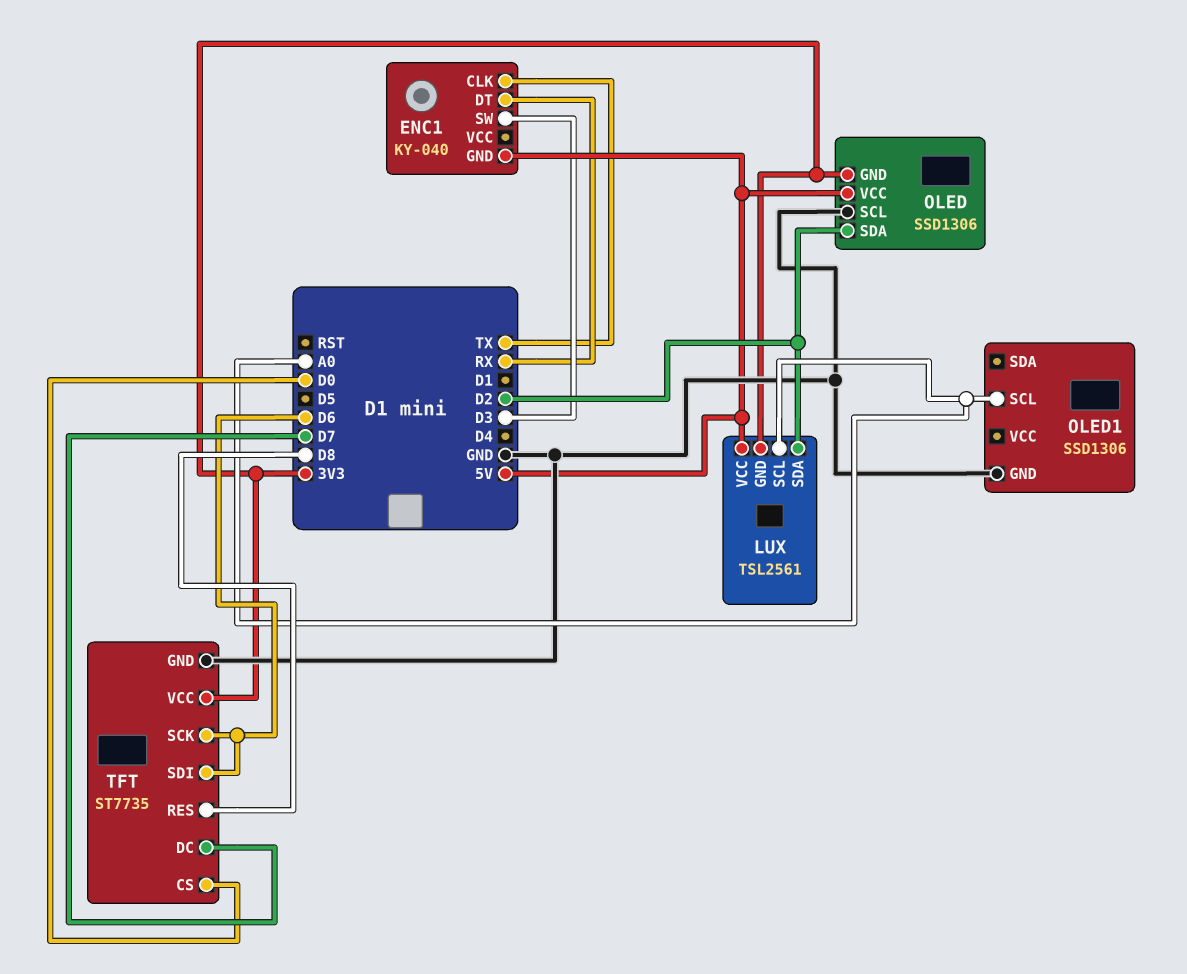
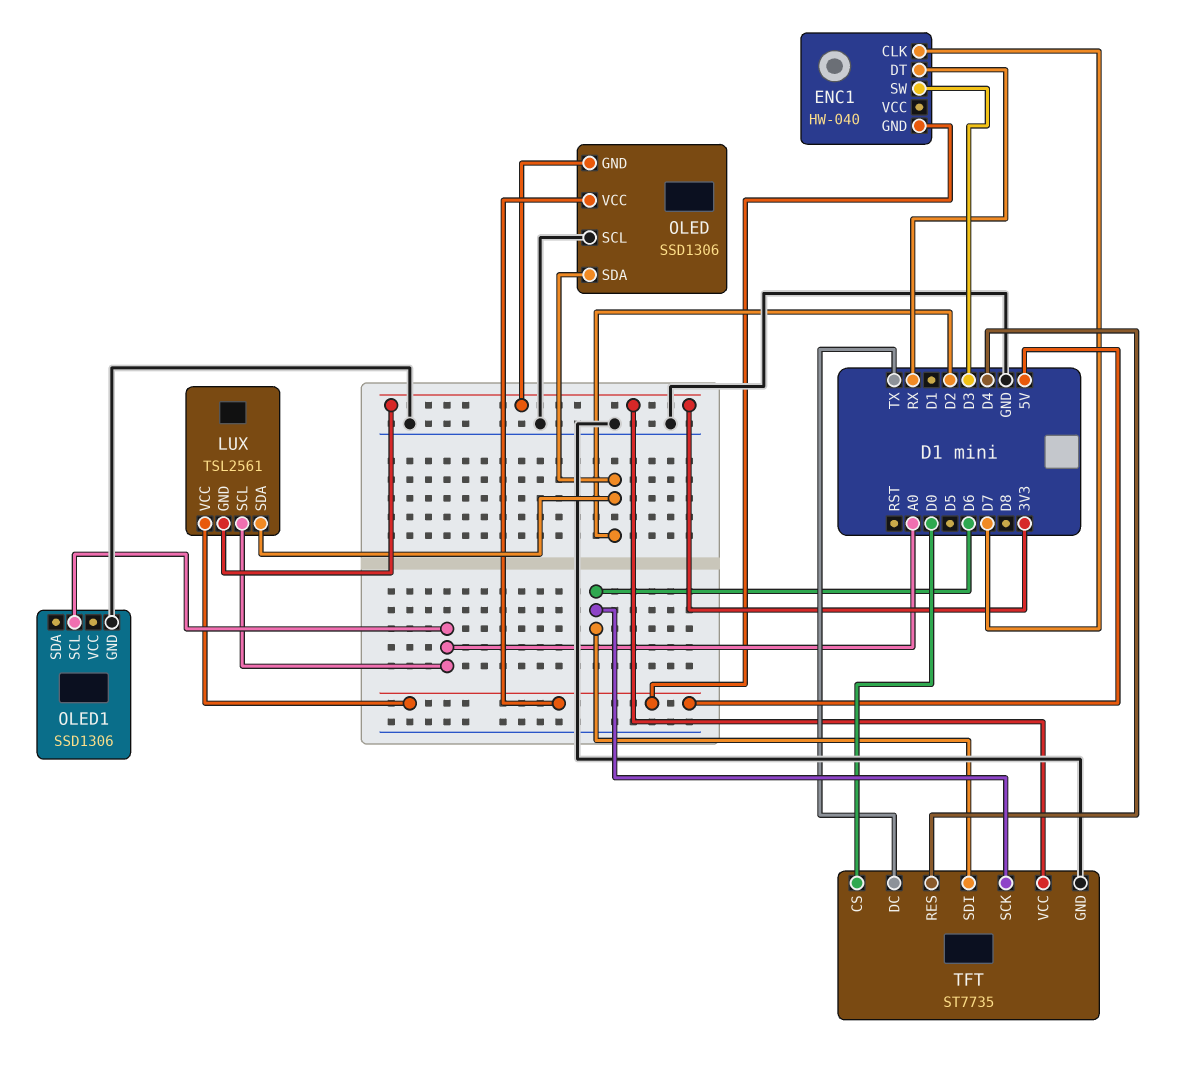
ENC1: KY-040 -> HW-040
ENC1 pin CLK: TX -> D7
TFT pin DC: D7 -> TX
TFT pin RES: D8 -> D4

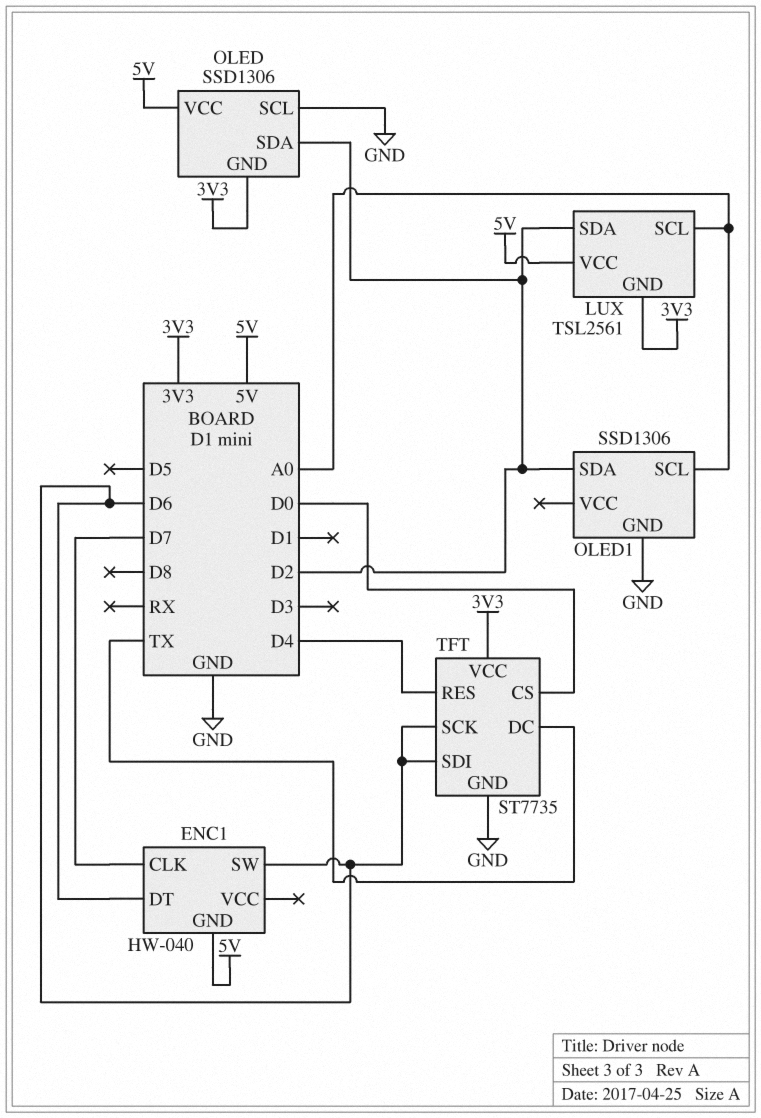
ENC1 pin DT: RX -> D6
ENC1 pin SW: D3 -> D6
OLED1 pin SDA: none -> D2

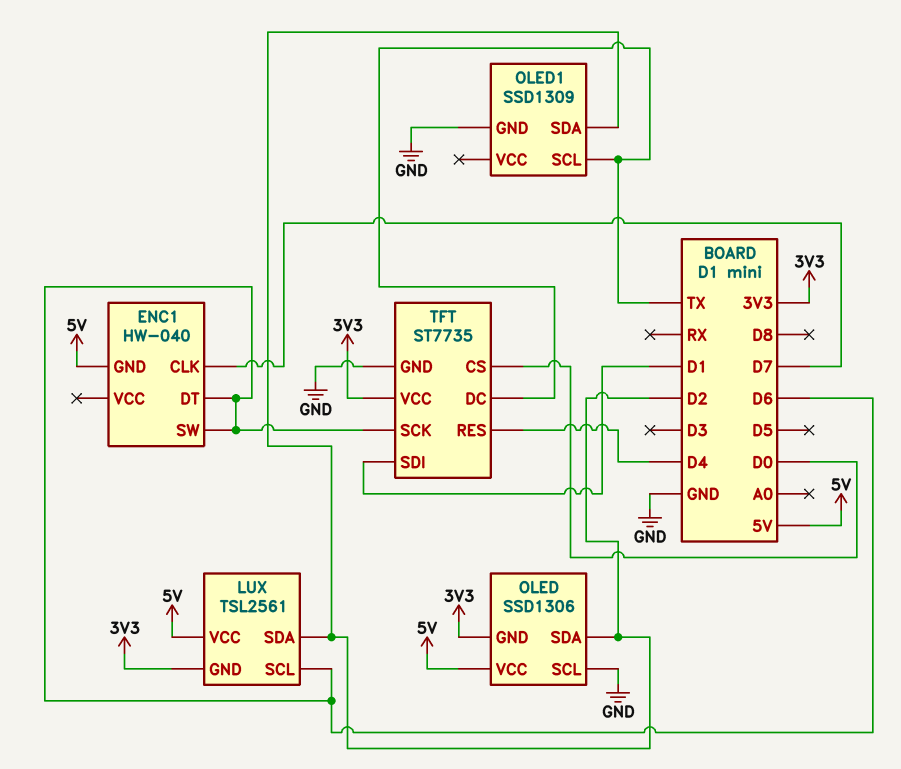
LUX pin SCL: A0 -> D6
OLED1: SSD1306 -> SSD1309
OLED1 pin SCL: A0 -> TX
TFT pin SDI: D6 -> D1

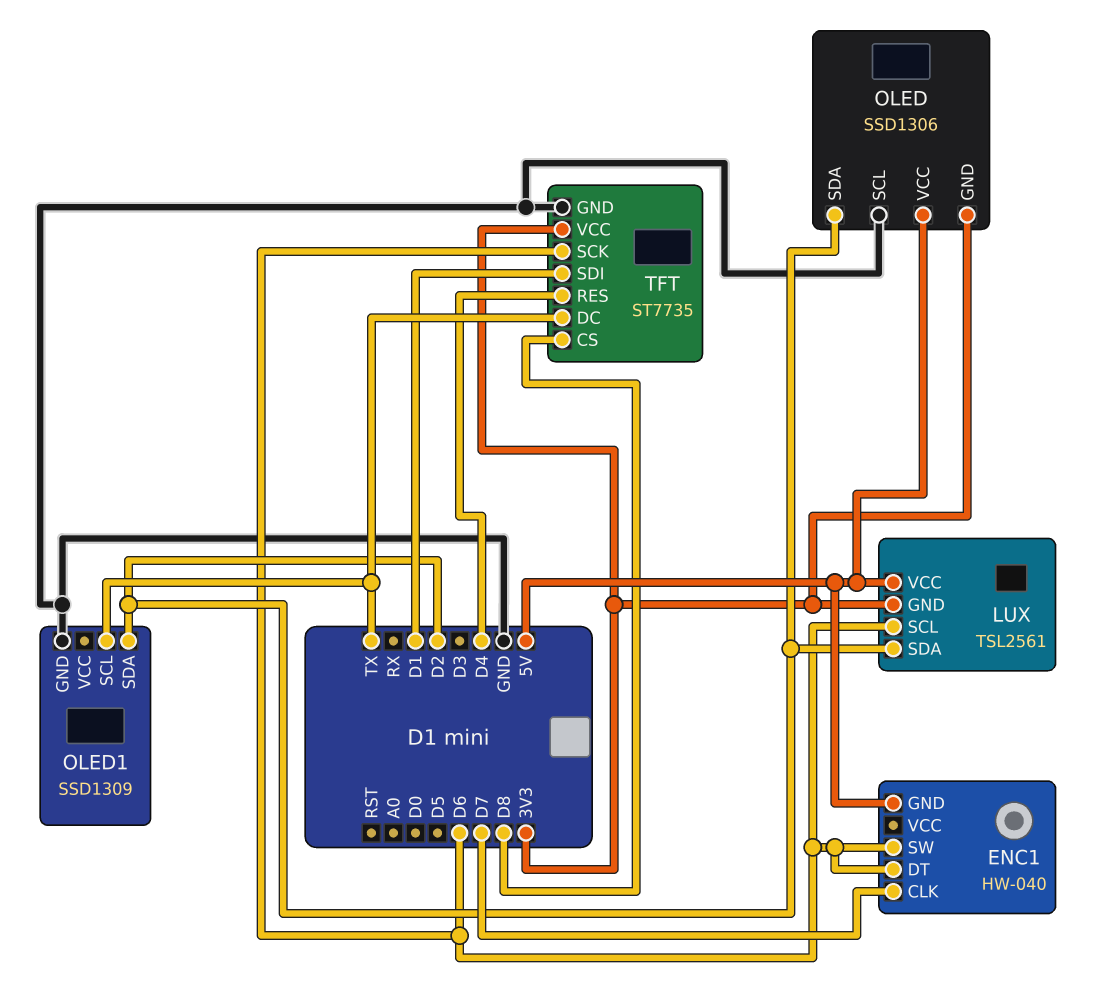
TFT pin CS: D0 -> D8

